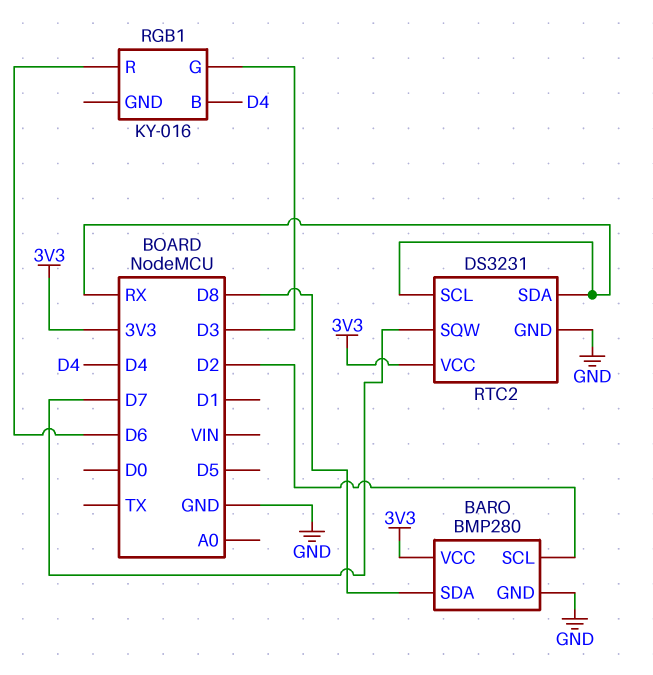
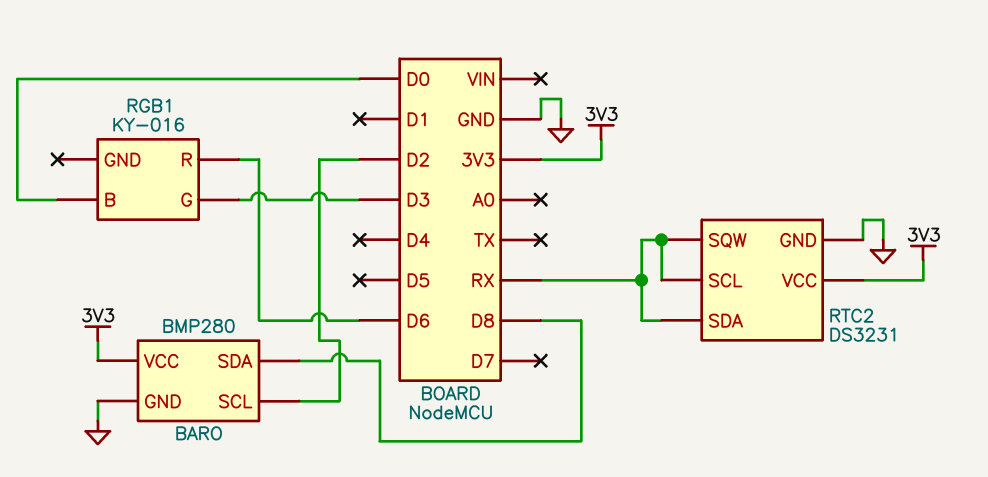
RGB1 pin B: D4 -> D0
RTC2 pin SQW: D7 -> RX

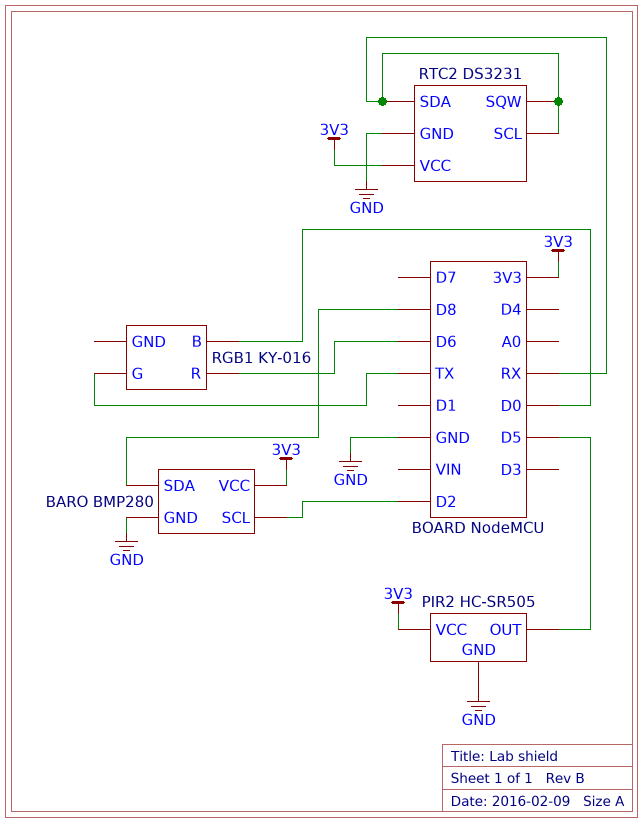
PIR2: none -> HC-SR505
PIR2 pin GND: none -> GND
PIR2 pin OUT: none -> D5
PIR2 pin VCC: none -> 3V3
RGB1 pin G: D3 -> TX

